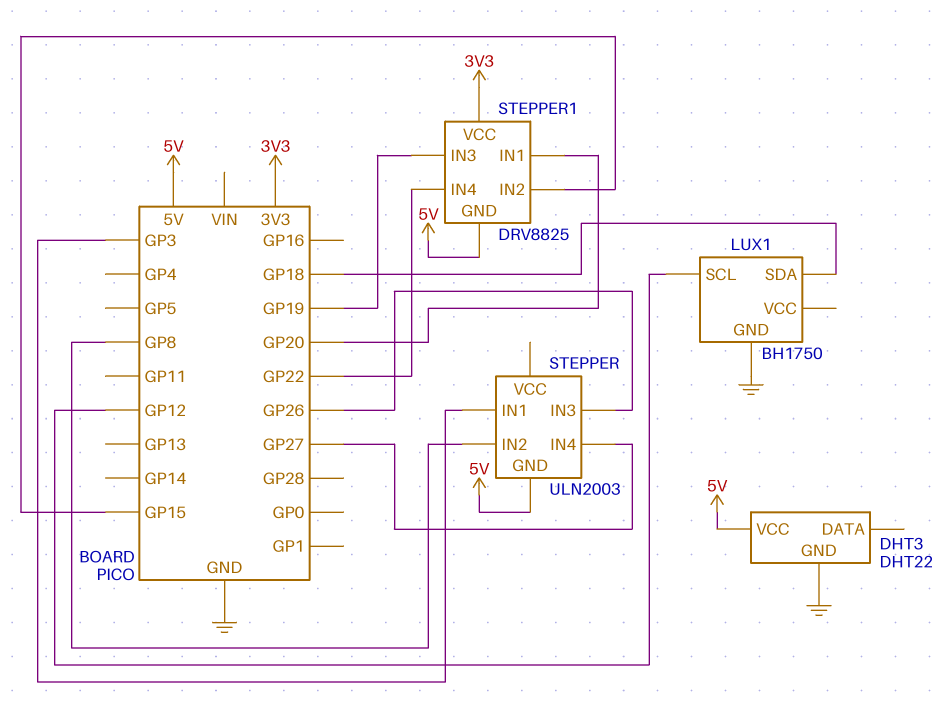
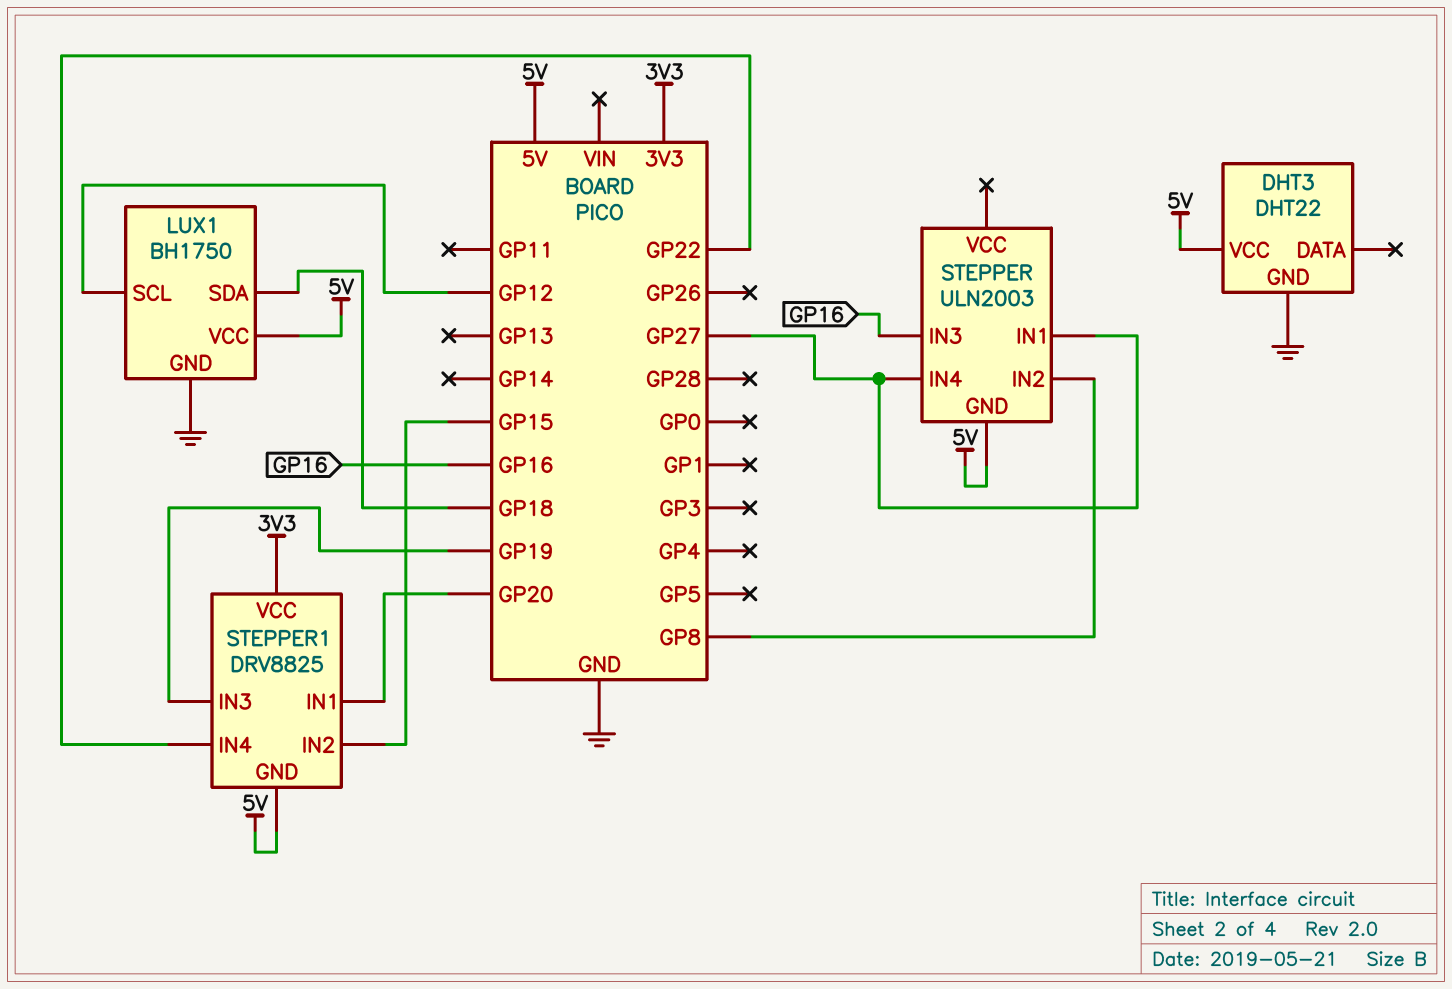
LUX1 pin VCC: none -> 5V
STEPPER pin IN1: GP3 -> GP27
STEPPER pin IN3: GP26 -> GP16

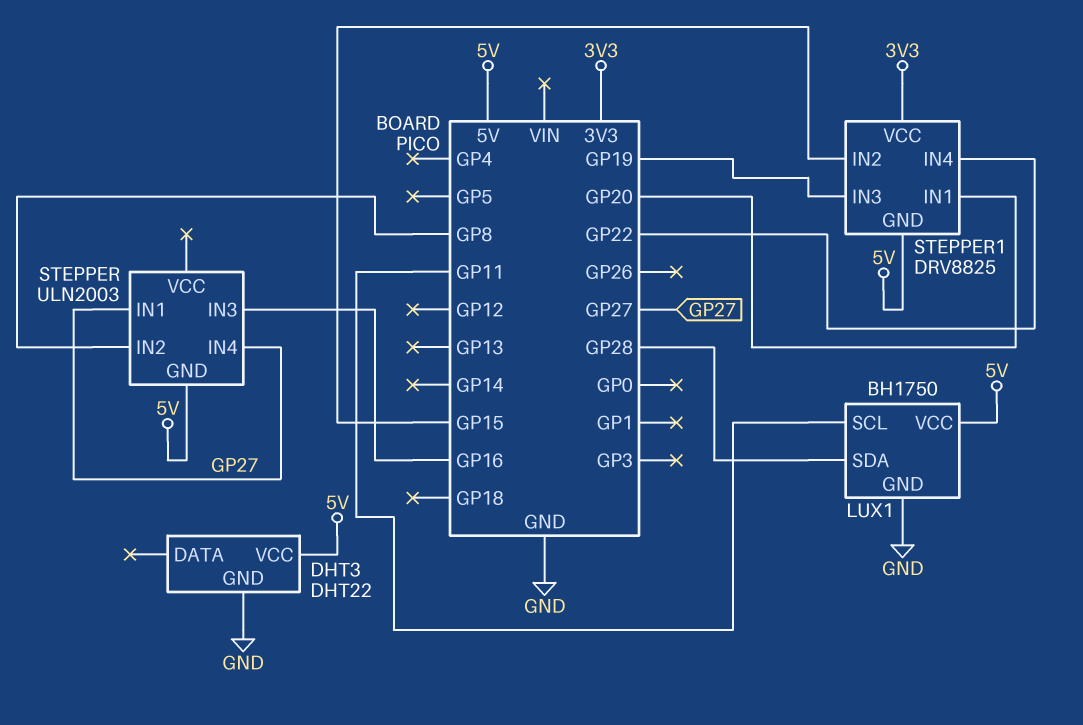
LUX1 pin SCL: GP12 -> GP11
LUX1 pin SDA: GP18 -> GP28

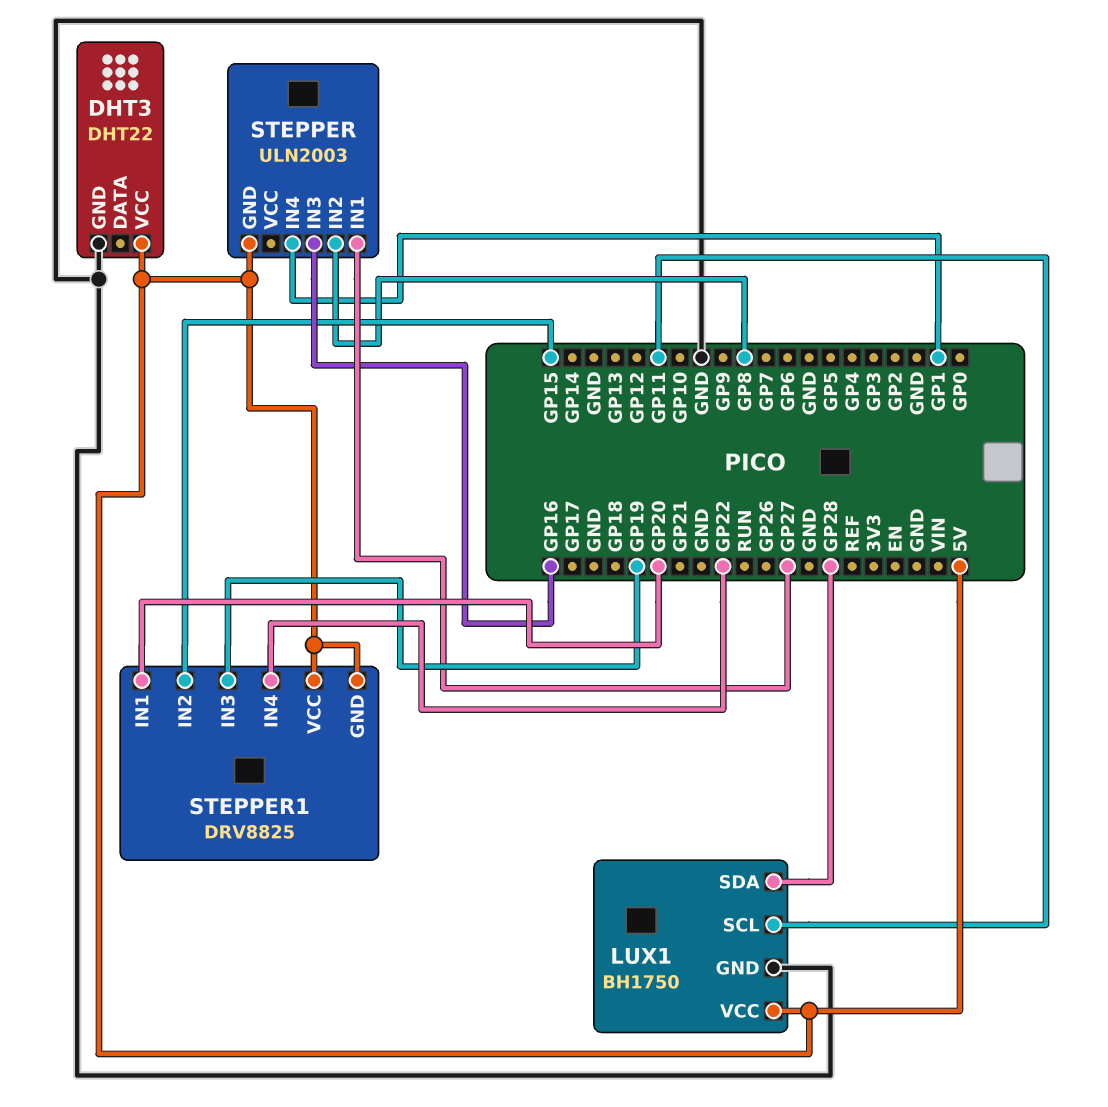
STEPPER pin IN4: GP27 -> GP1
STEPPER1 pin VCC: 3V3 -> 5V

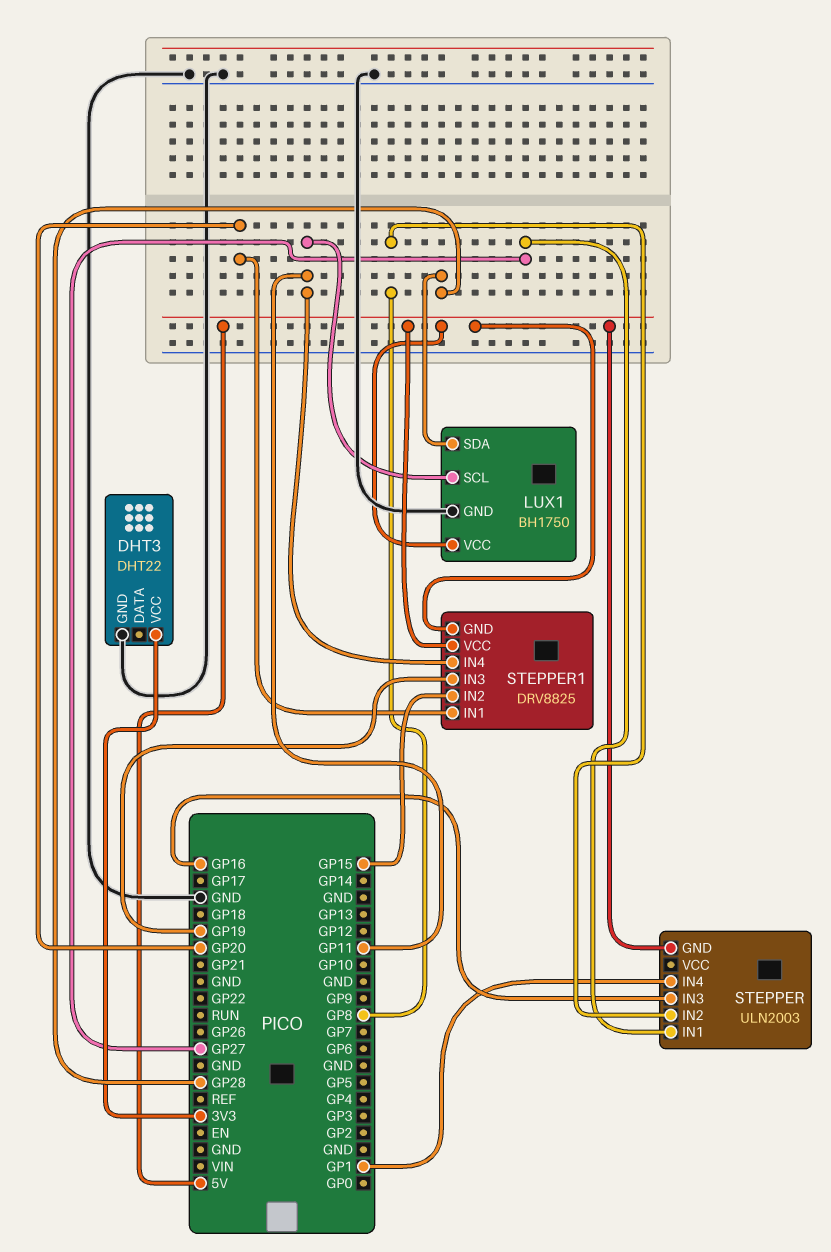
DHT3 pin VCC: 5V -> 3V3
STEPPER1 pin IN4: GP22 -> GP11

